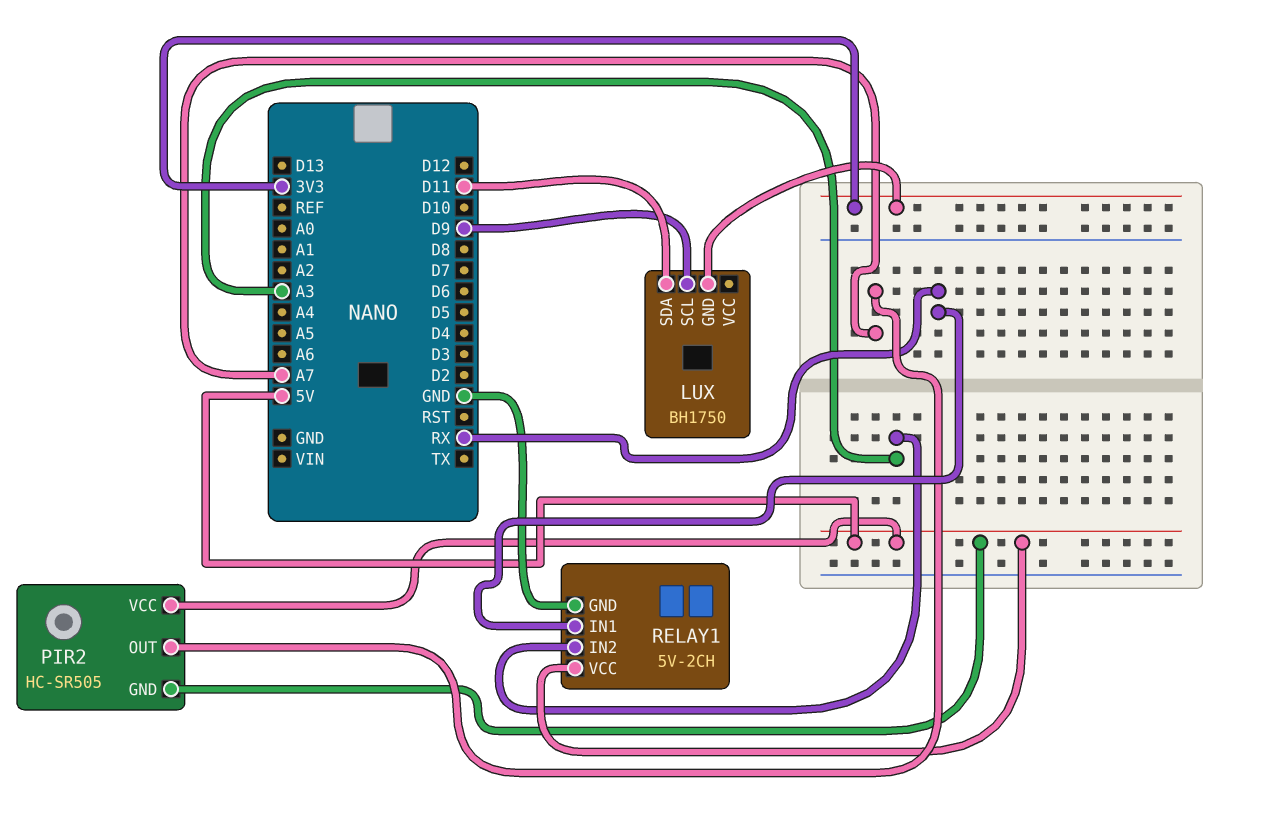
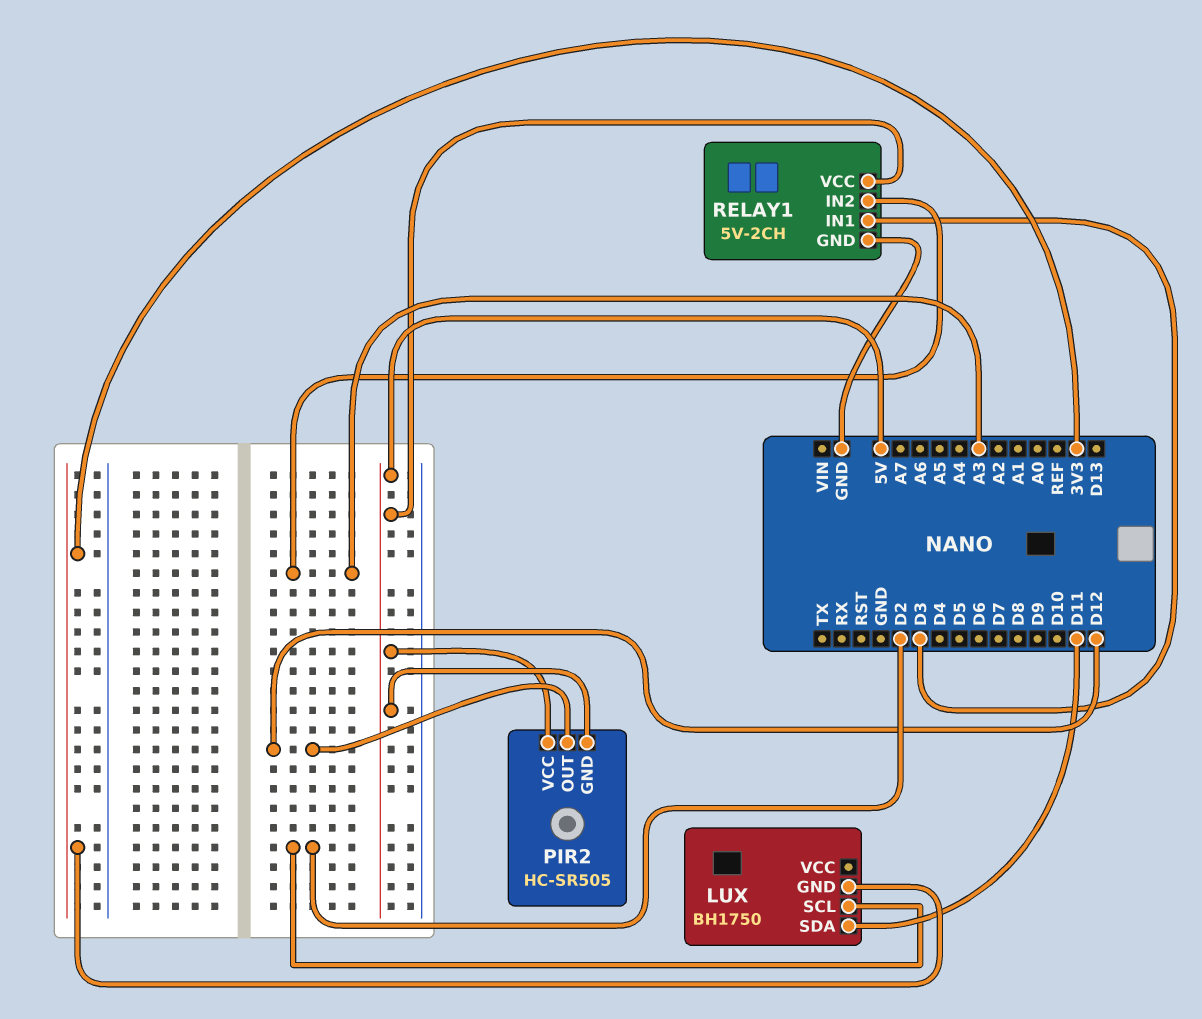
LUX pin SCL: D9 -> D2
PIR2 pin OUT: A7 -> D12
RELAY1 pin IN1: RX -> D3

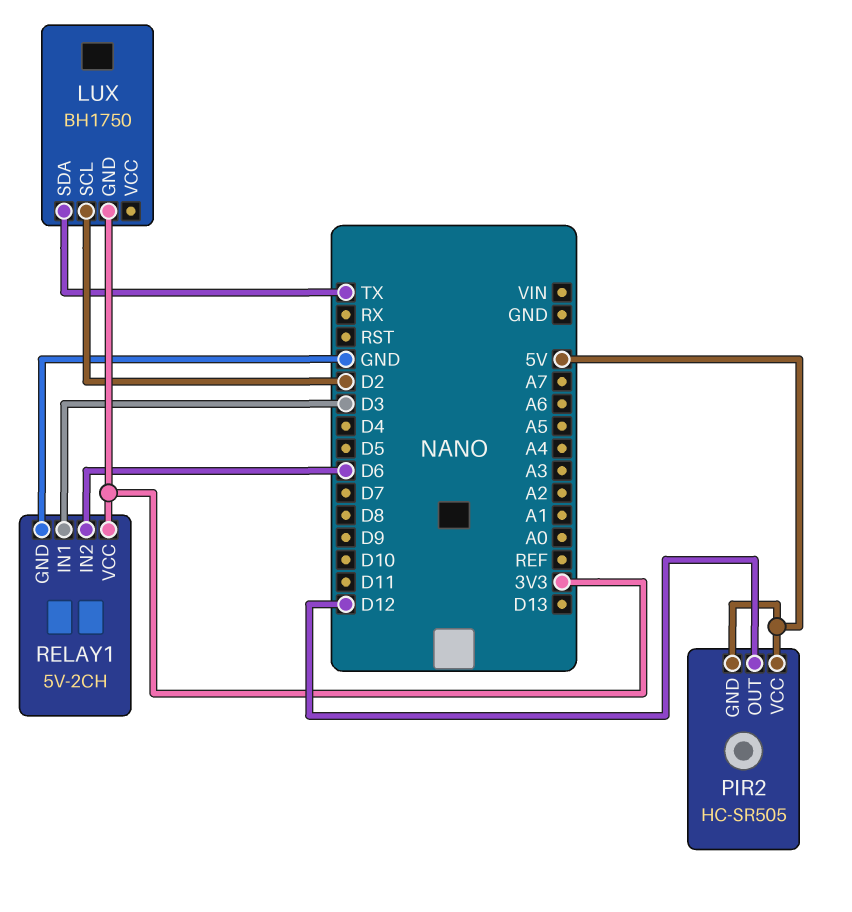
LUX pin SDA: D11 -> TX
RELAY1 pin IN2: A3 -> D6
RELAY1 pin VCC: 5V -> 3V3

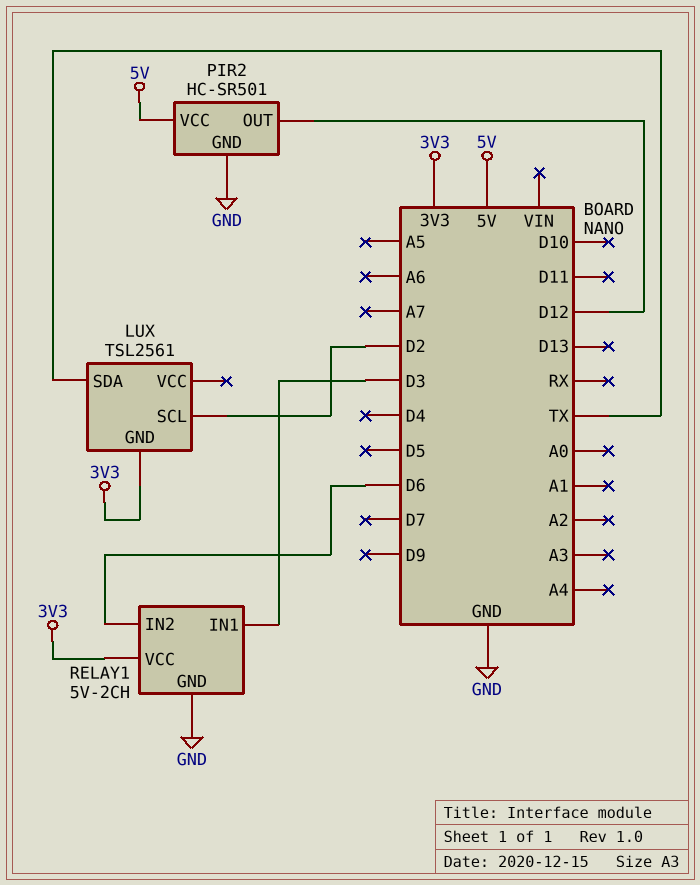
LUX: BH1750 -> TSL2561
PIR2: HC-SR505 -> HC-SR501
PIR2 pin GND: 5V -> GND

